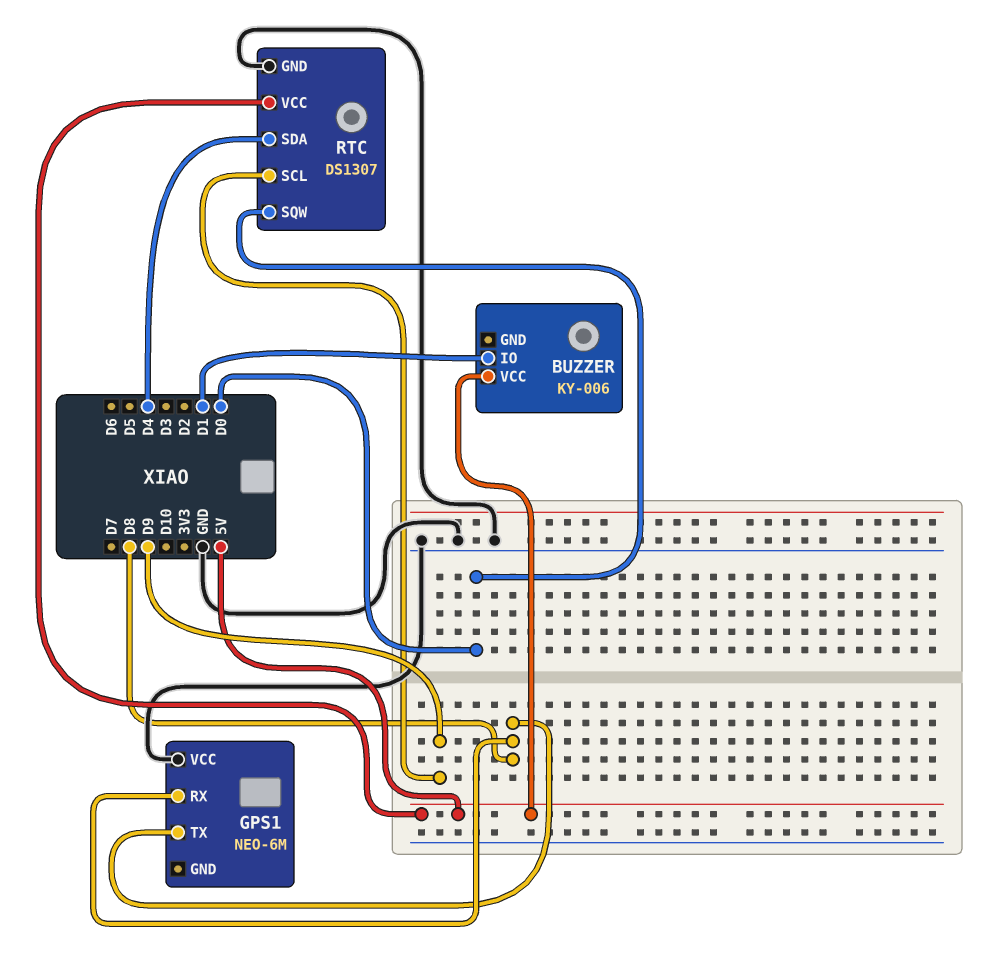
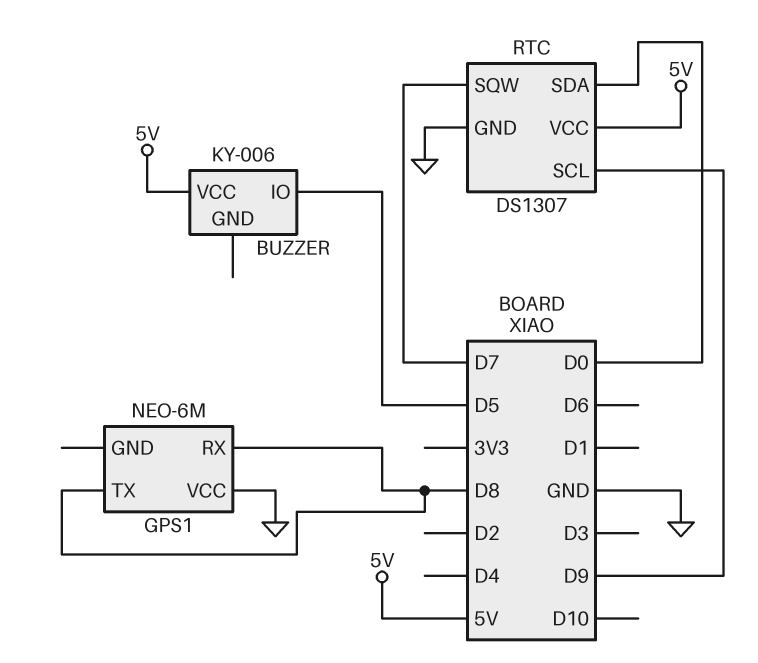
BUZZER pin IO: D1 -> D5
RTC pin SDA: D4 -> D0
RTC pin SQW: D0 -> D7

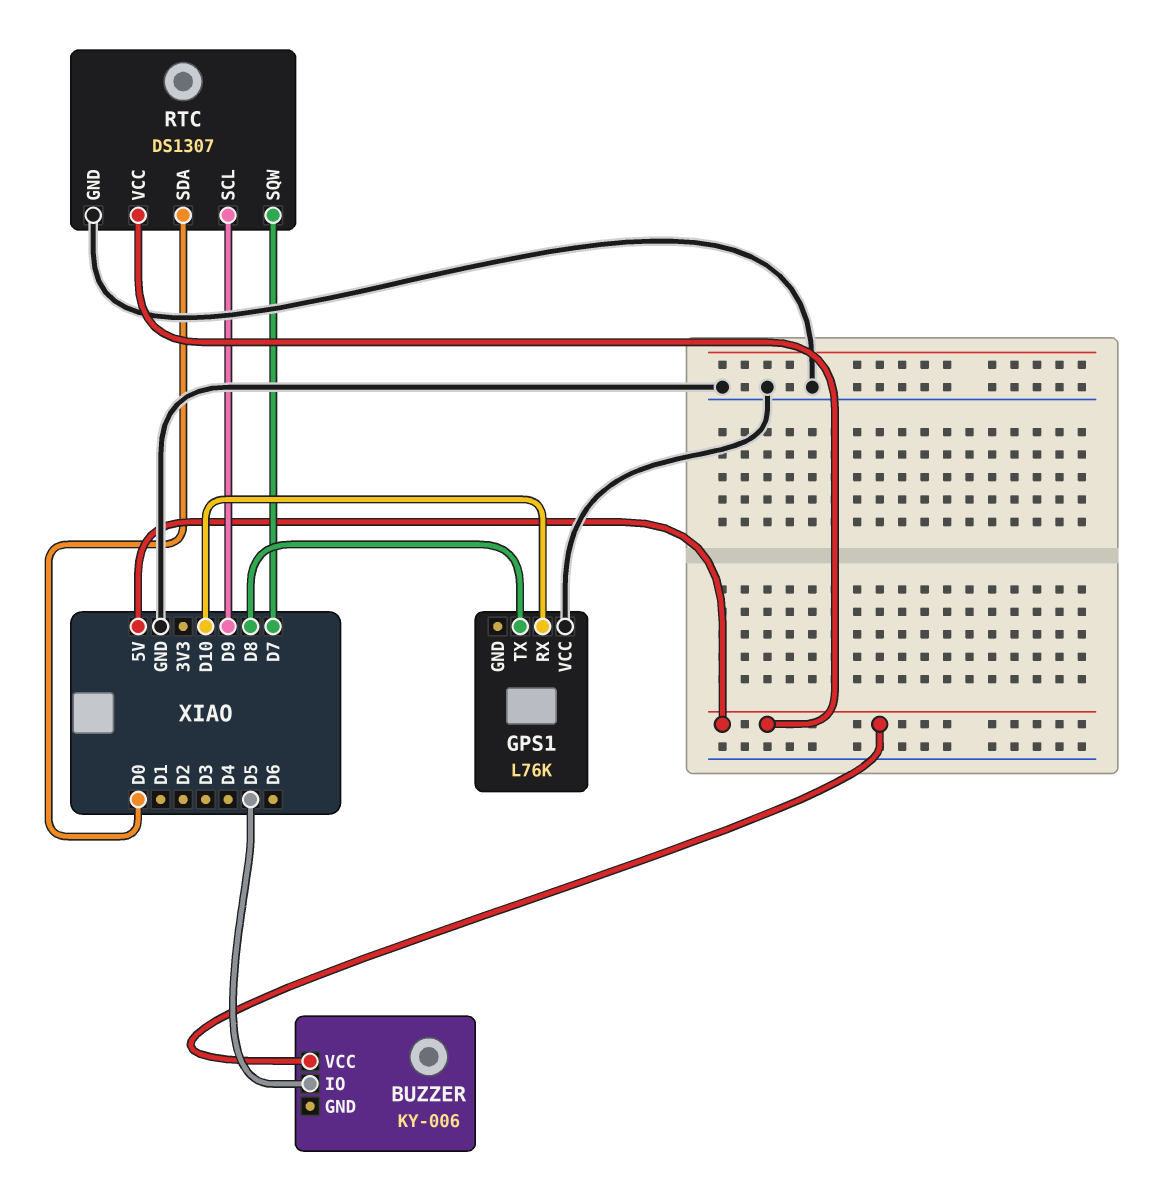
GPS1: NEO-6M -> L76K
GPS1 pin RX: D8 -> D10

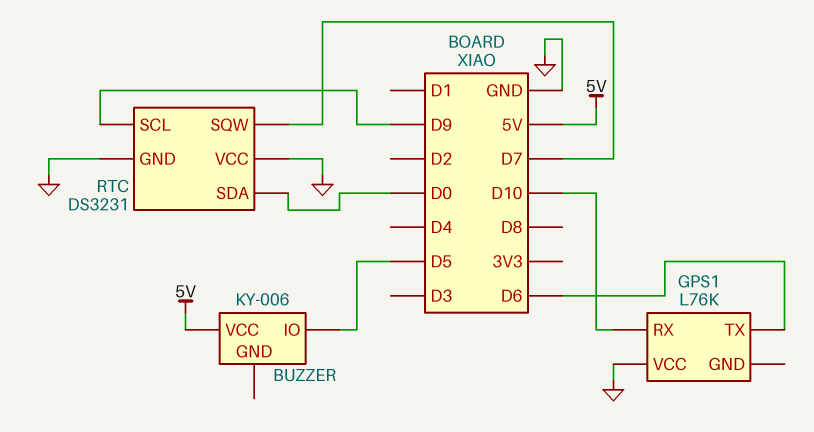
GPS1 pin TX: D8 -> D6
RTC: DS1307 -> DS3231
RTC pin VCC: 5V -> GND

